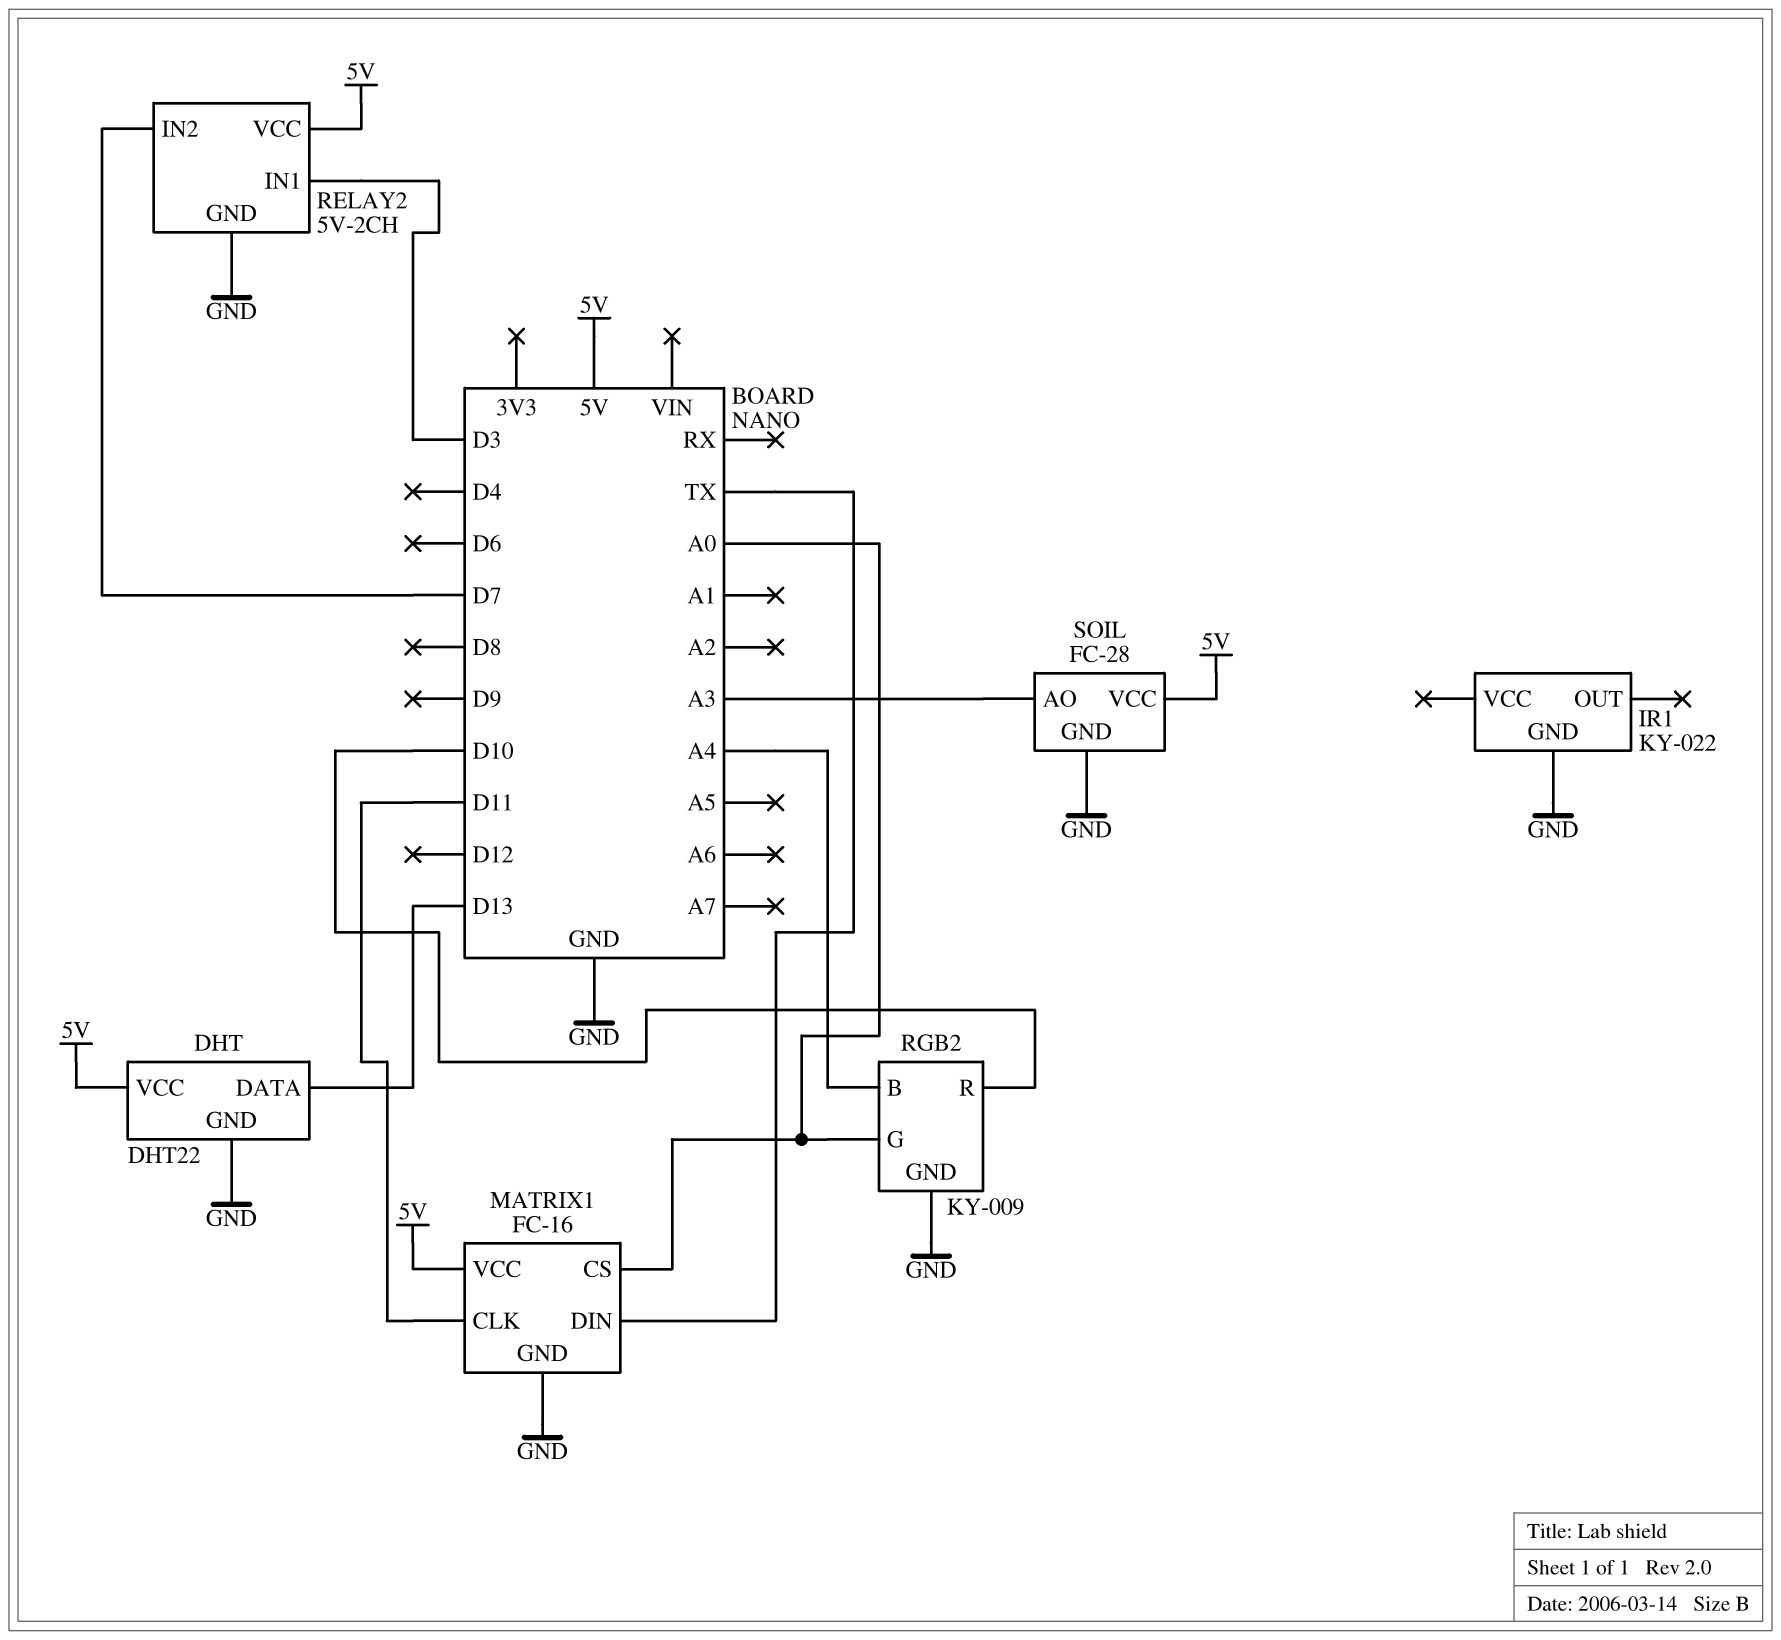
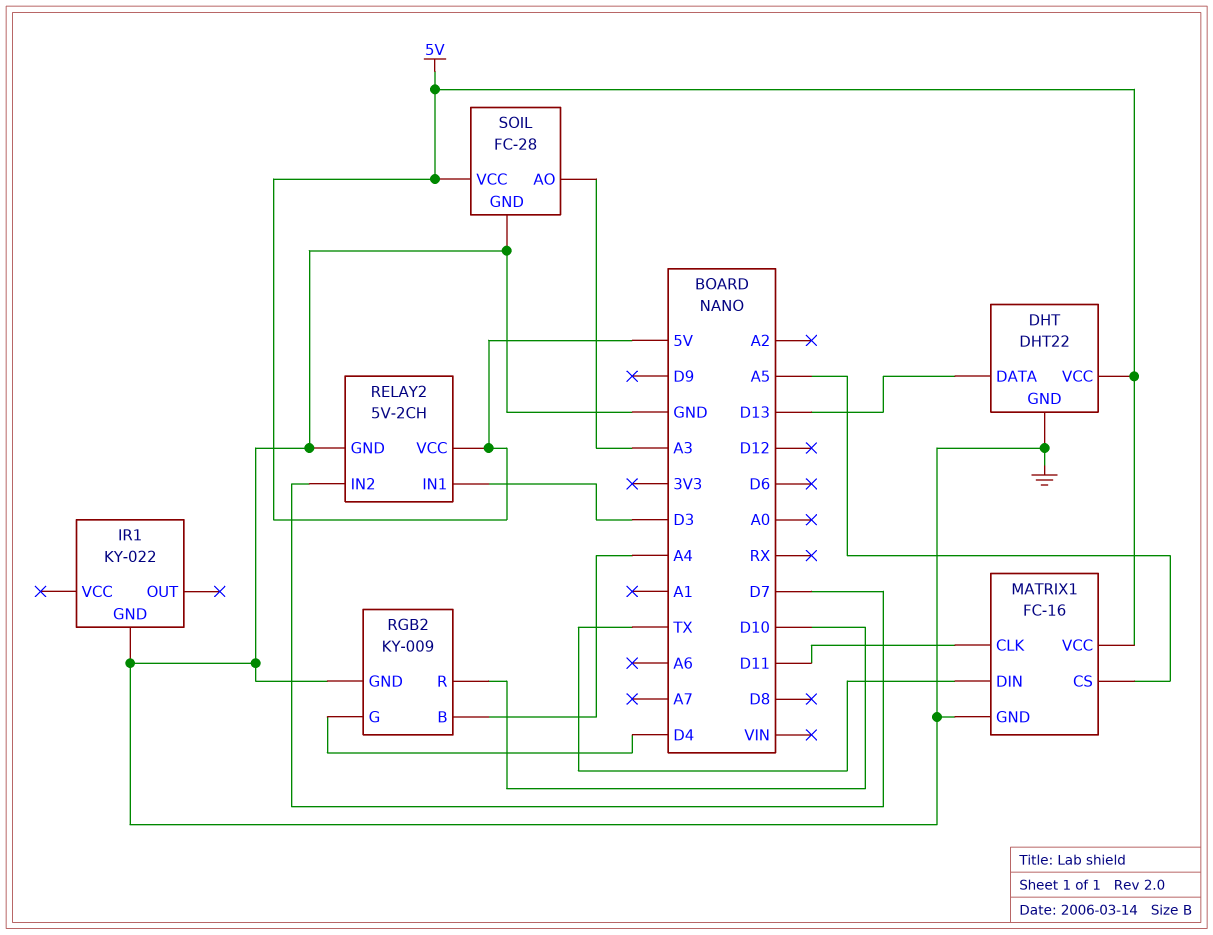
MATRIX1 pin CS: A0 -> A5
RGB2 pin G: A0 -> D4

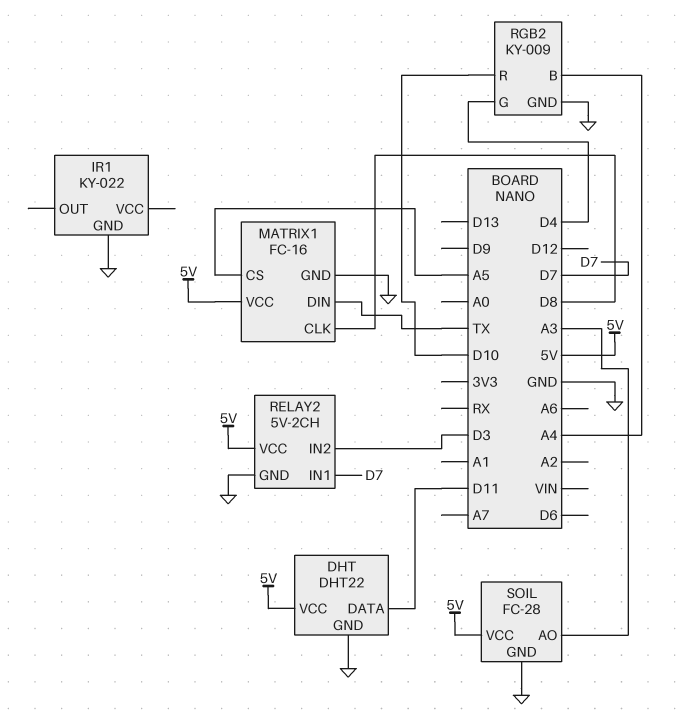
DHT pin DATA: D13 -> D11
MATRIX1 pin CLK: D11 -> D8
RELAY2 pin IN1: D3 -> D7
RELAY2 pin IN2: D7 -> D3

